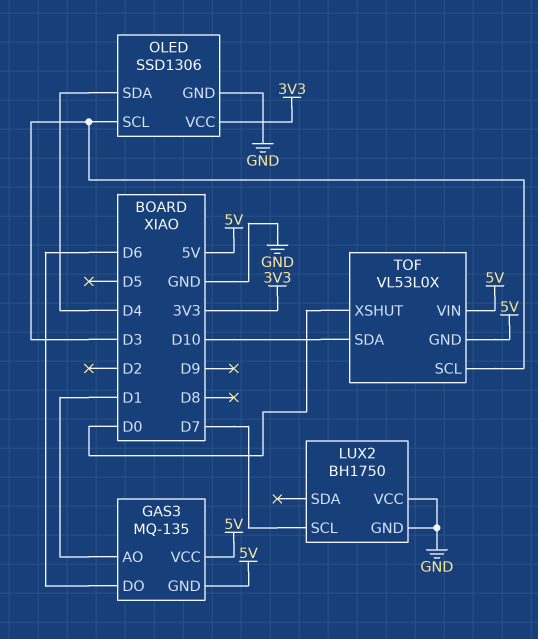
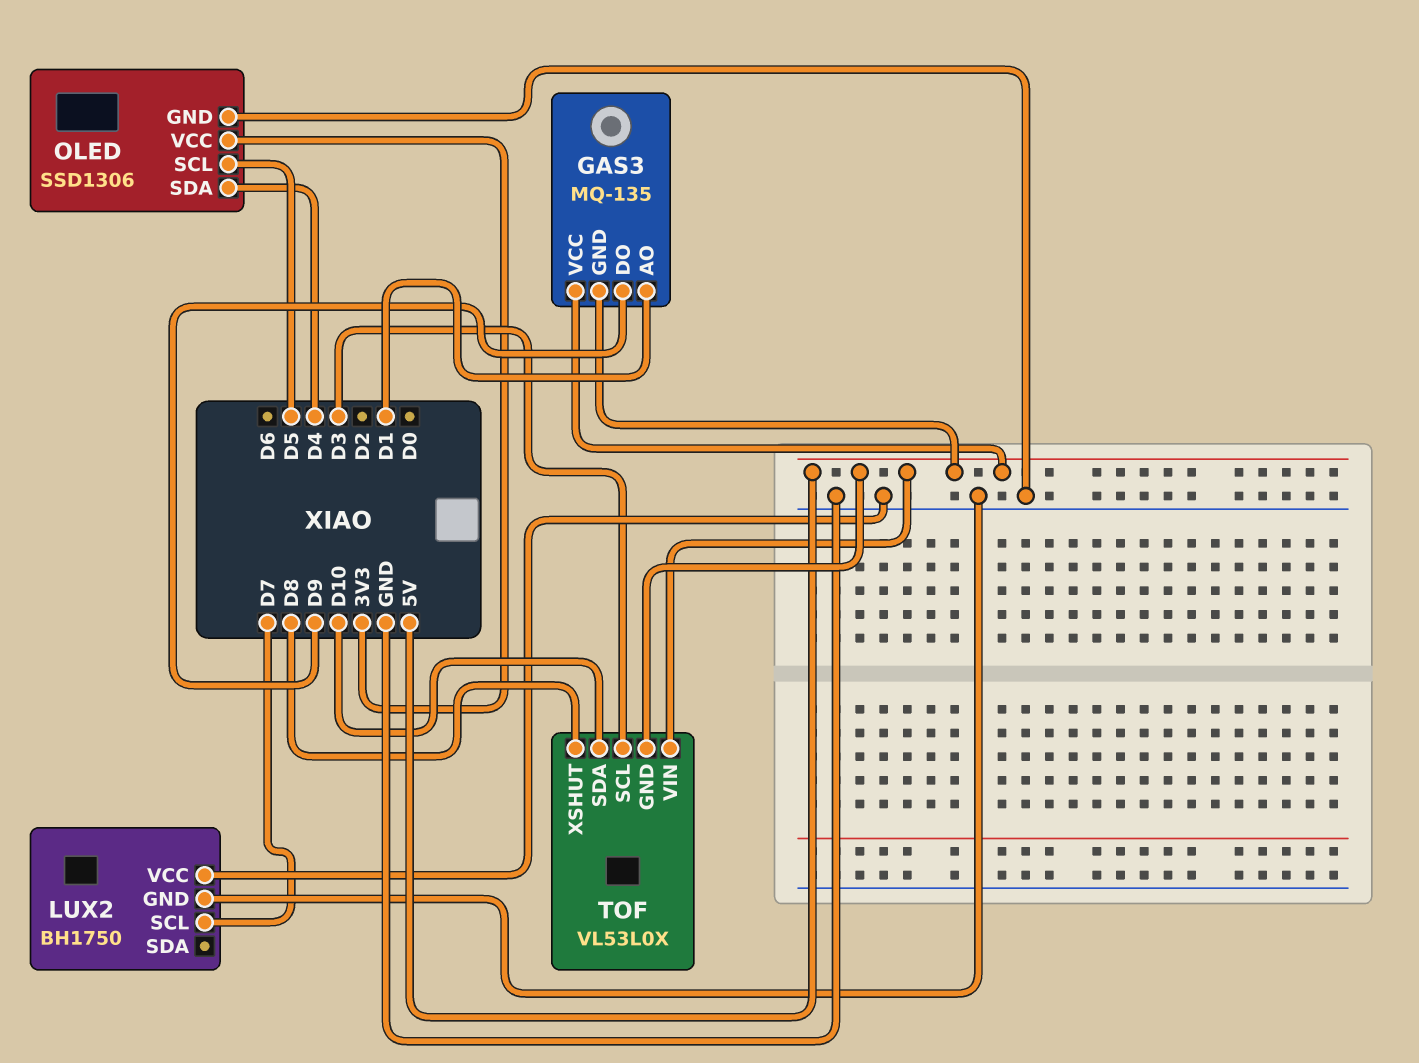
GAS3 pin DO: D6 -> D9
OLED pin SCL: D3 -> D5
TOF pin XSHUT: D0 -> D8

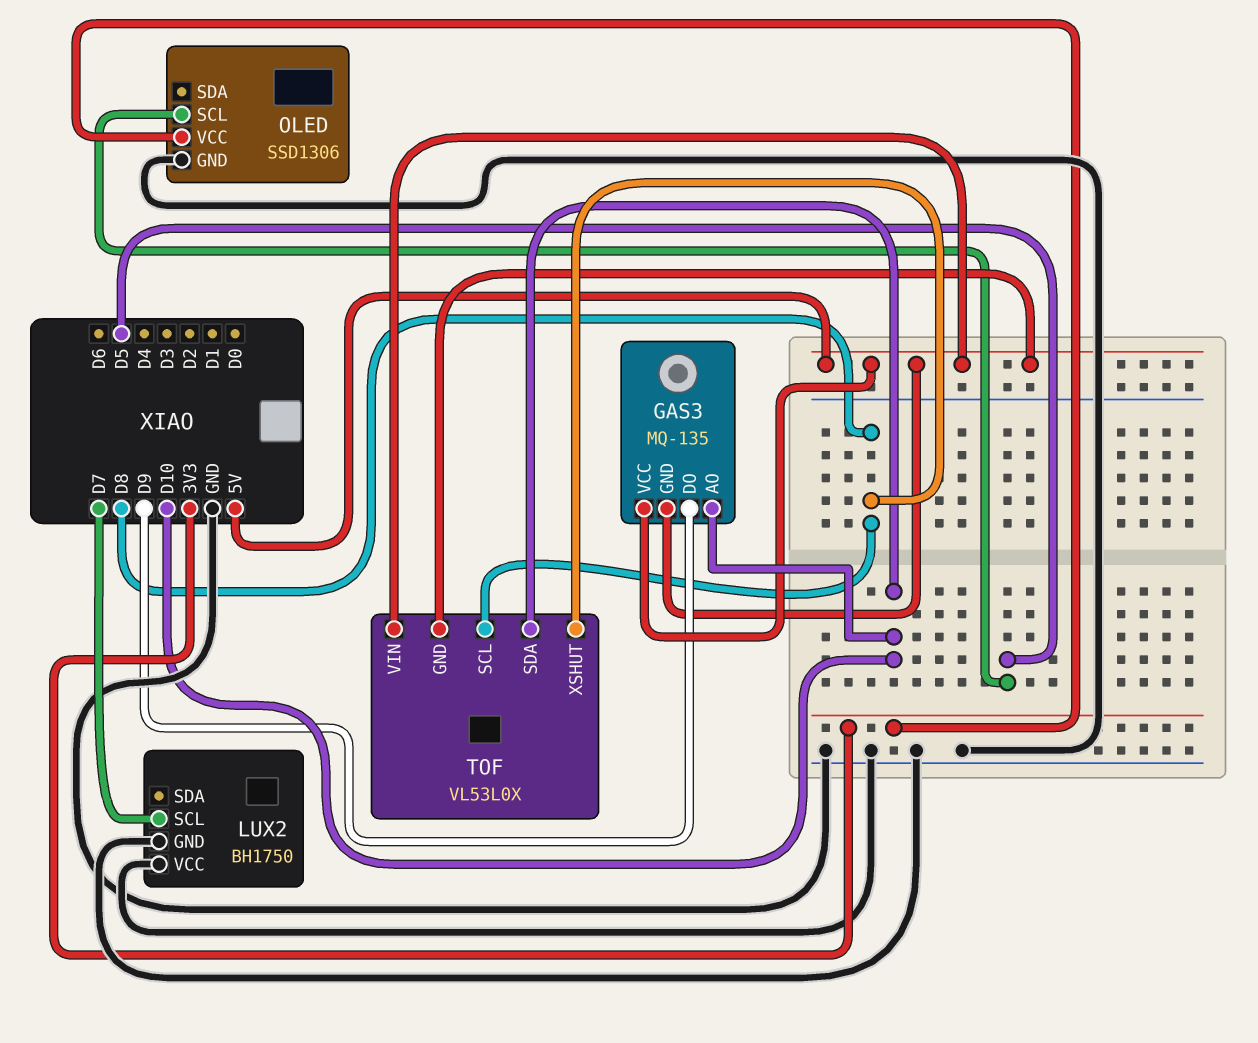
GAS3 pin AO: D1 -> D10
OLED pin SDA: D4 -> none
TOF pin SCL: D3 -> D8

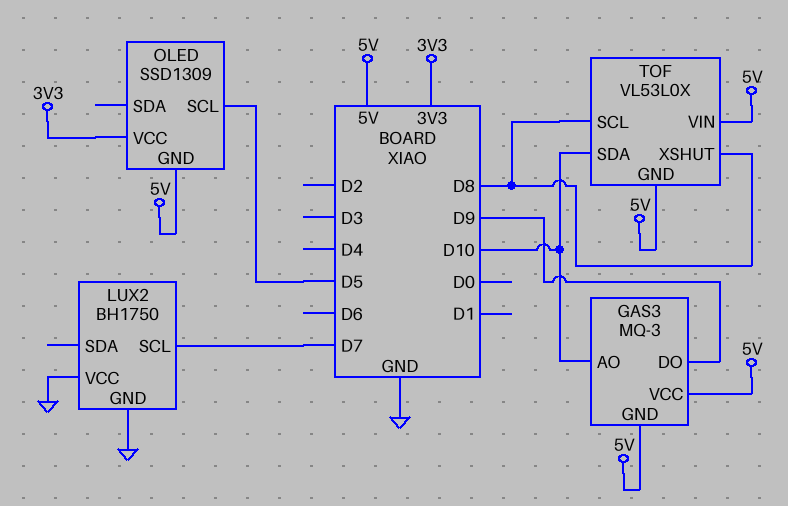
GAS3: MQ-135 -> MQ-3
OLED: SSD1306 -> SSD1309
OLED pin GND: GND -> 5V

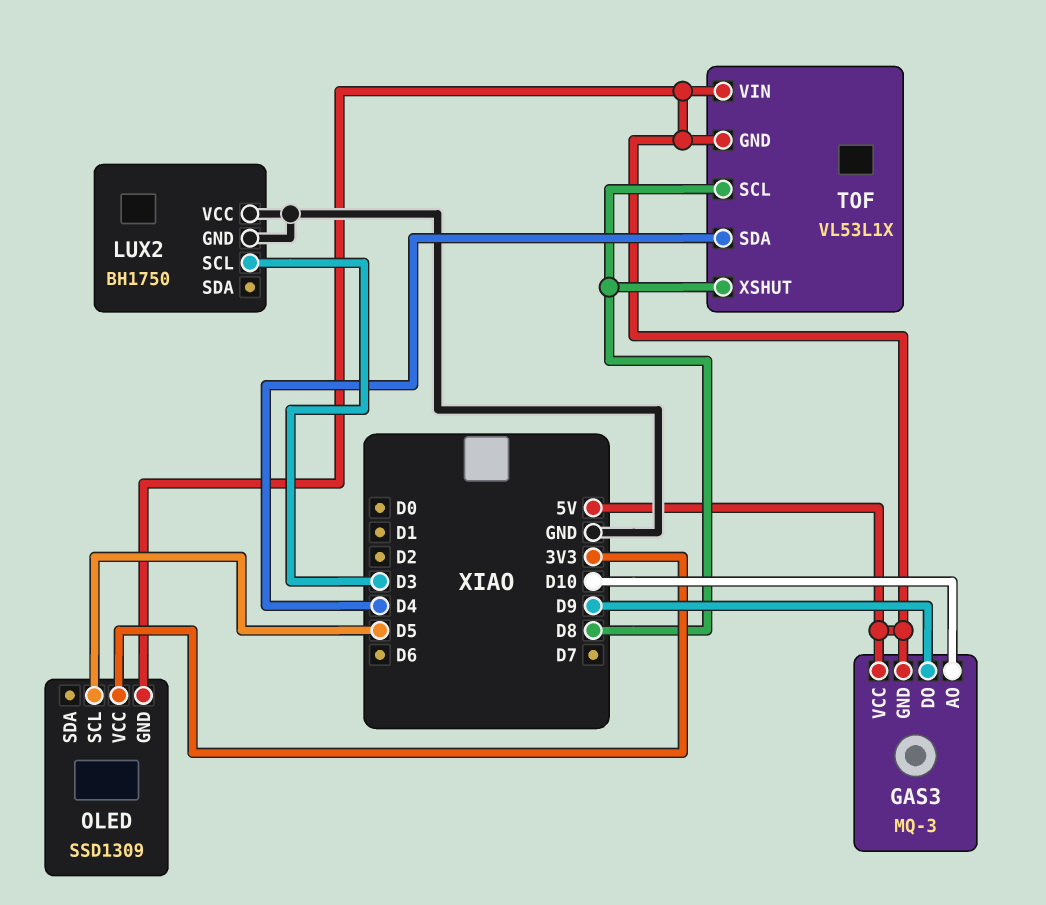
LUX2 pin SCL: D7 -> D3
TOF: VL53L0X -> VL53L1X
TOF pin SDA: D10 -> D4

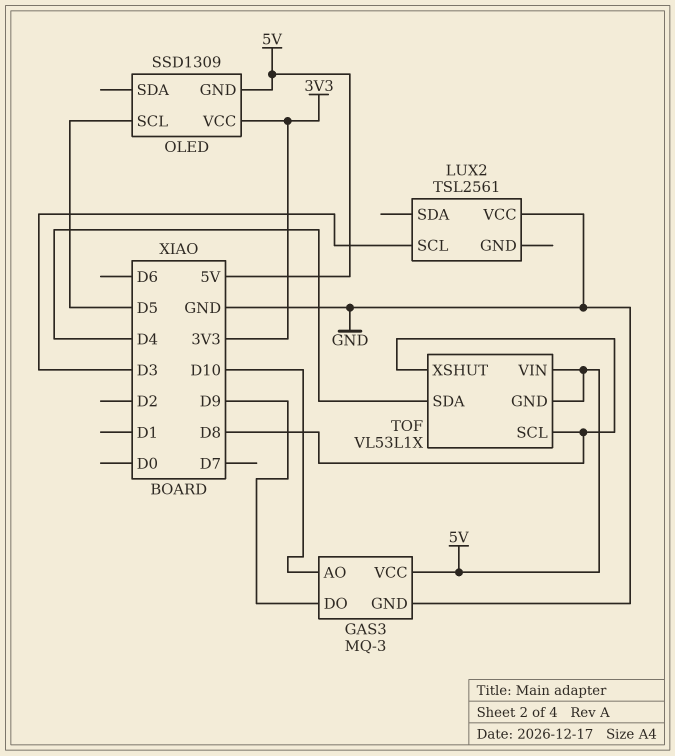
GAS3 pin GND: 5V -> GND
LUX2: BH1750 -> TSL2561
LUX2 pin GND: GND -> none

